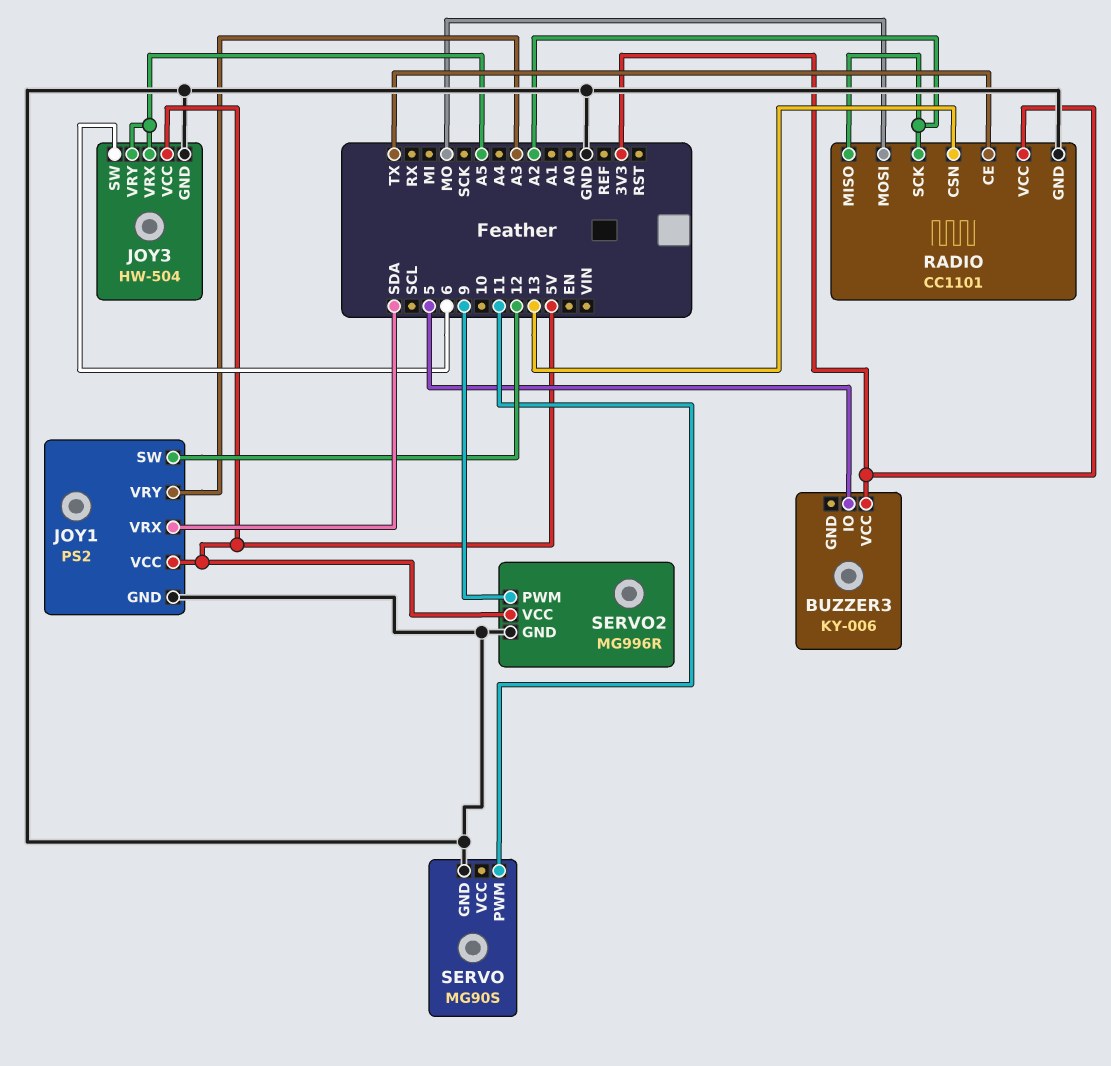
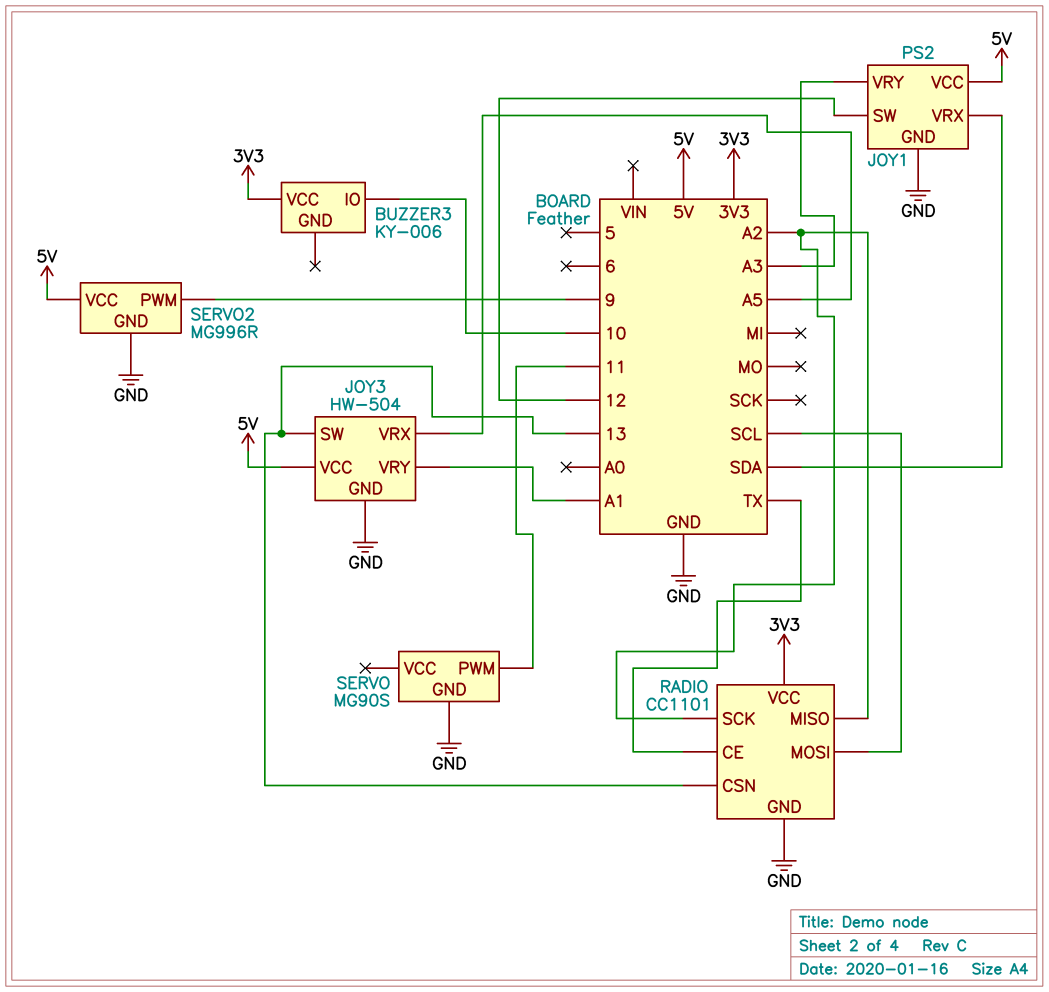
BUZZER3 pin IO: 5 -> 10
JOY3 pin SW: 6 -> 13
JOY3 pin VRY: A5 -> A1
RADIO pin MOSI: MO -> SCL

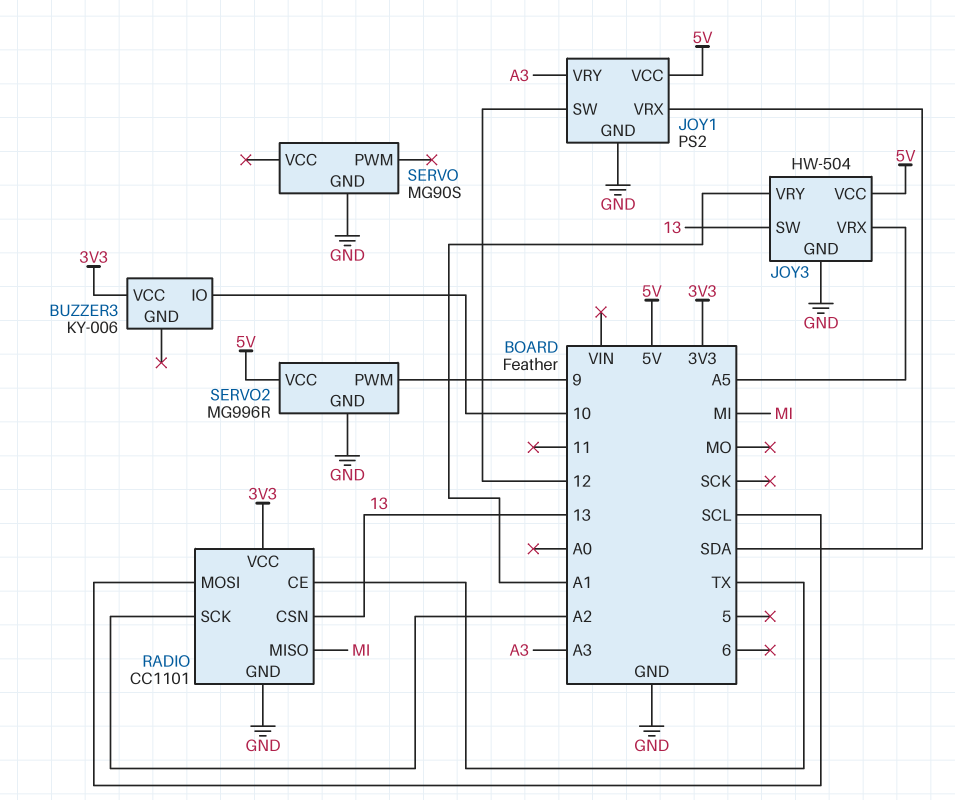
RADIO pin MISO: A2 -> MI
SERVO pin PWM: 11 -> none

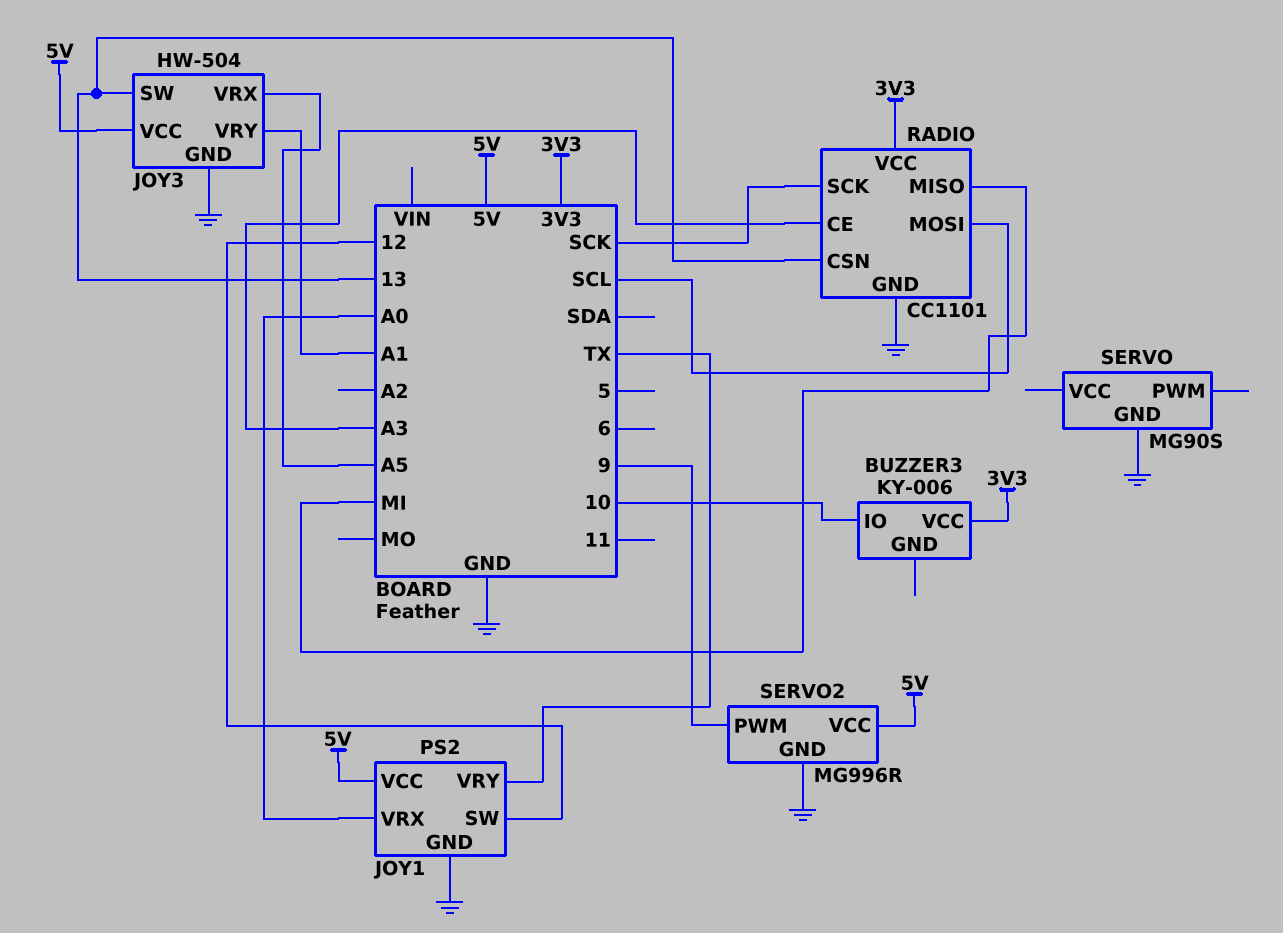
JOY1 pin VRX: SDA -> A0
JOY1 pin VRY: A3 -> TX
RADIO pin CE: TX -> A3
RADIO pin SCK: A2 -> SCK

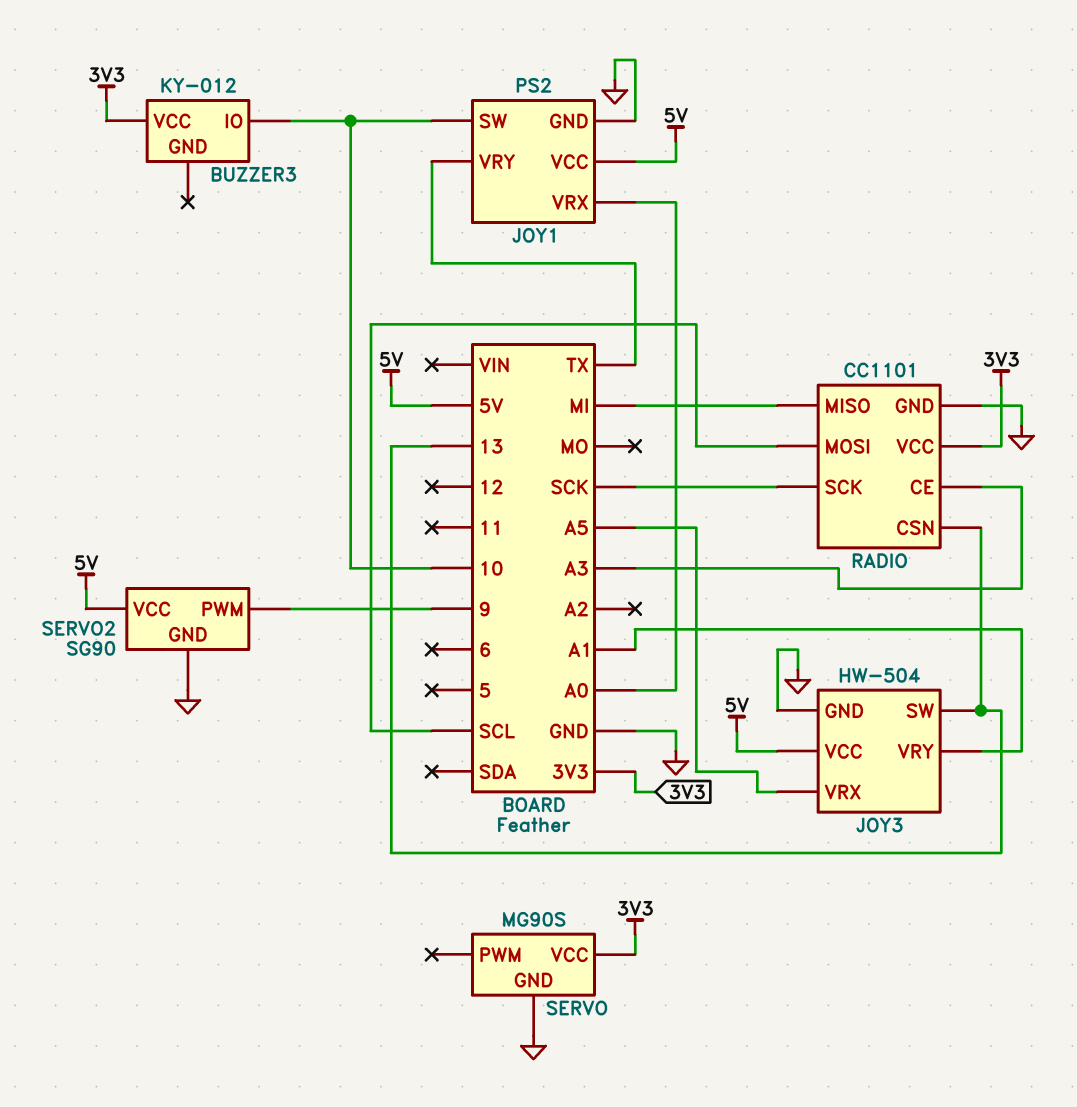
BUZZER3: KY-006 -> KY-012
JOY1 pin SW: 12 -> 10
SERVO pin VCC: none -> 3V3
SERVO2: MG996R -> SG90

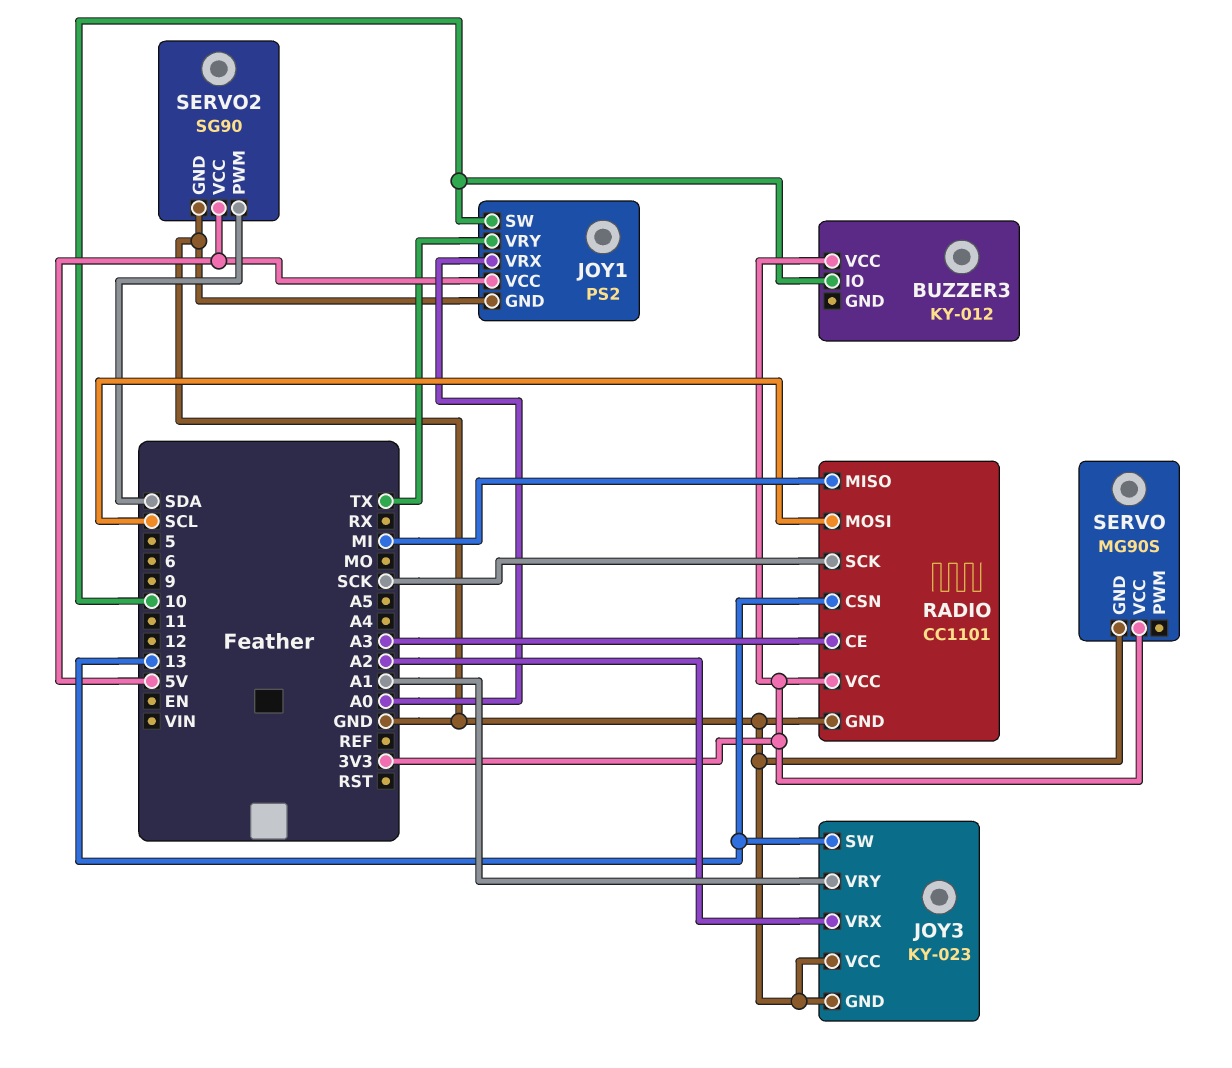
JOY3: HW-504 -> KY-023
JOY3 pin VCC: 5V -> GND
JOY3 pin VRX: A5 -> A2
SERVO2 pin PWM: 9 -> SDA

